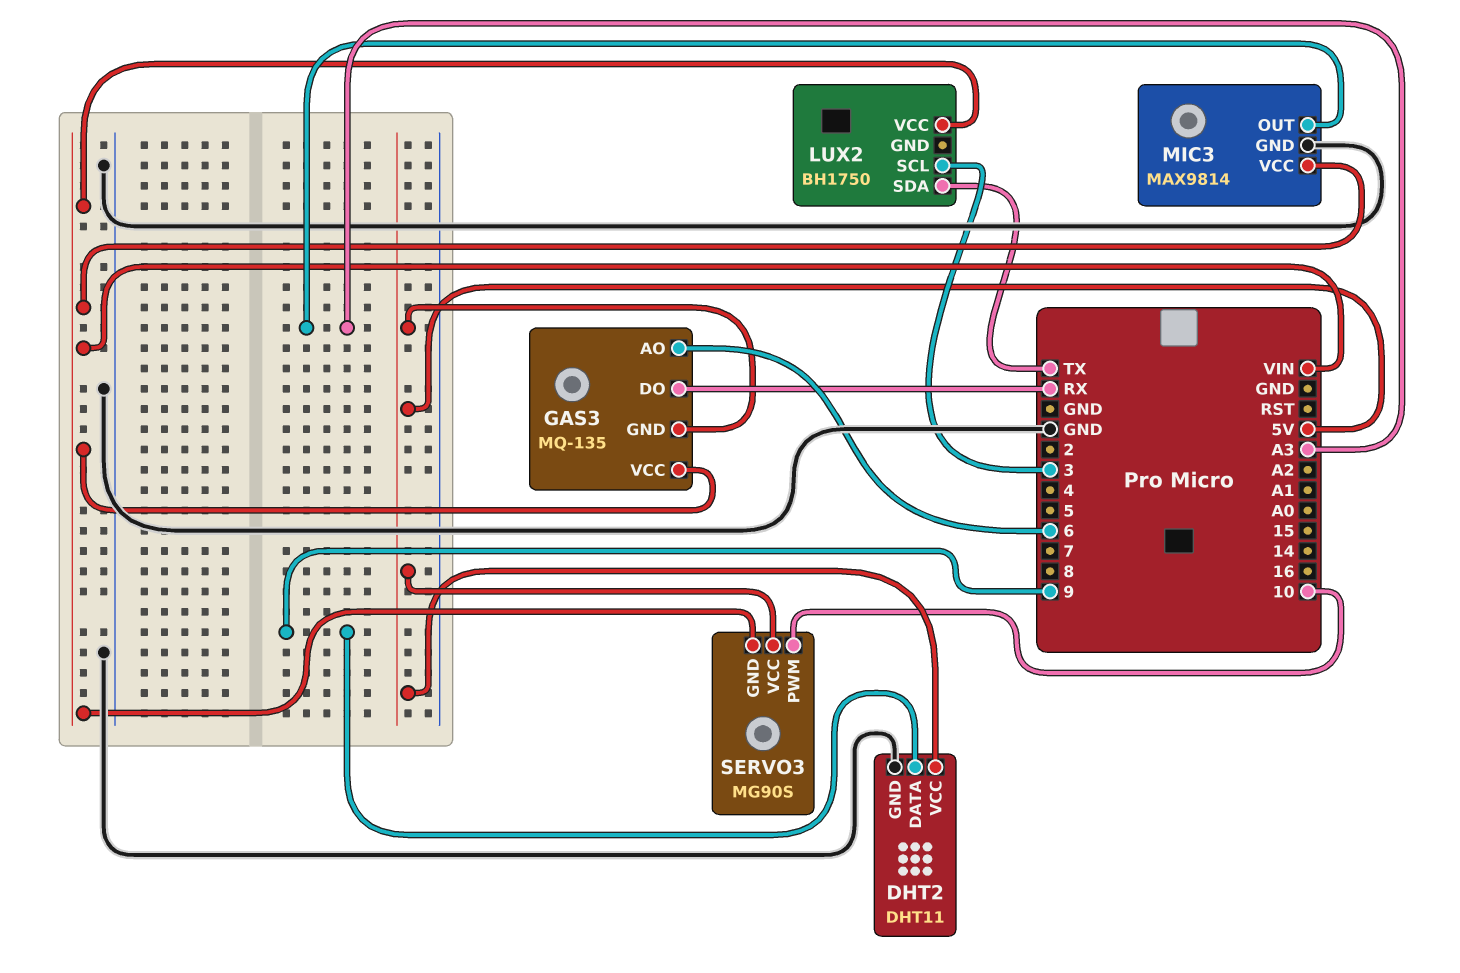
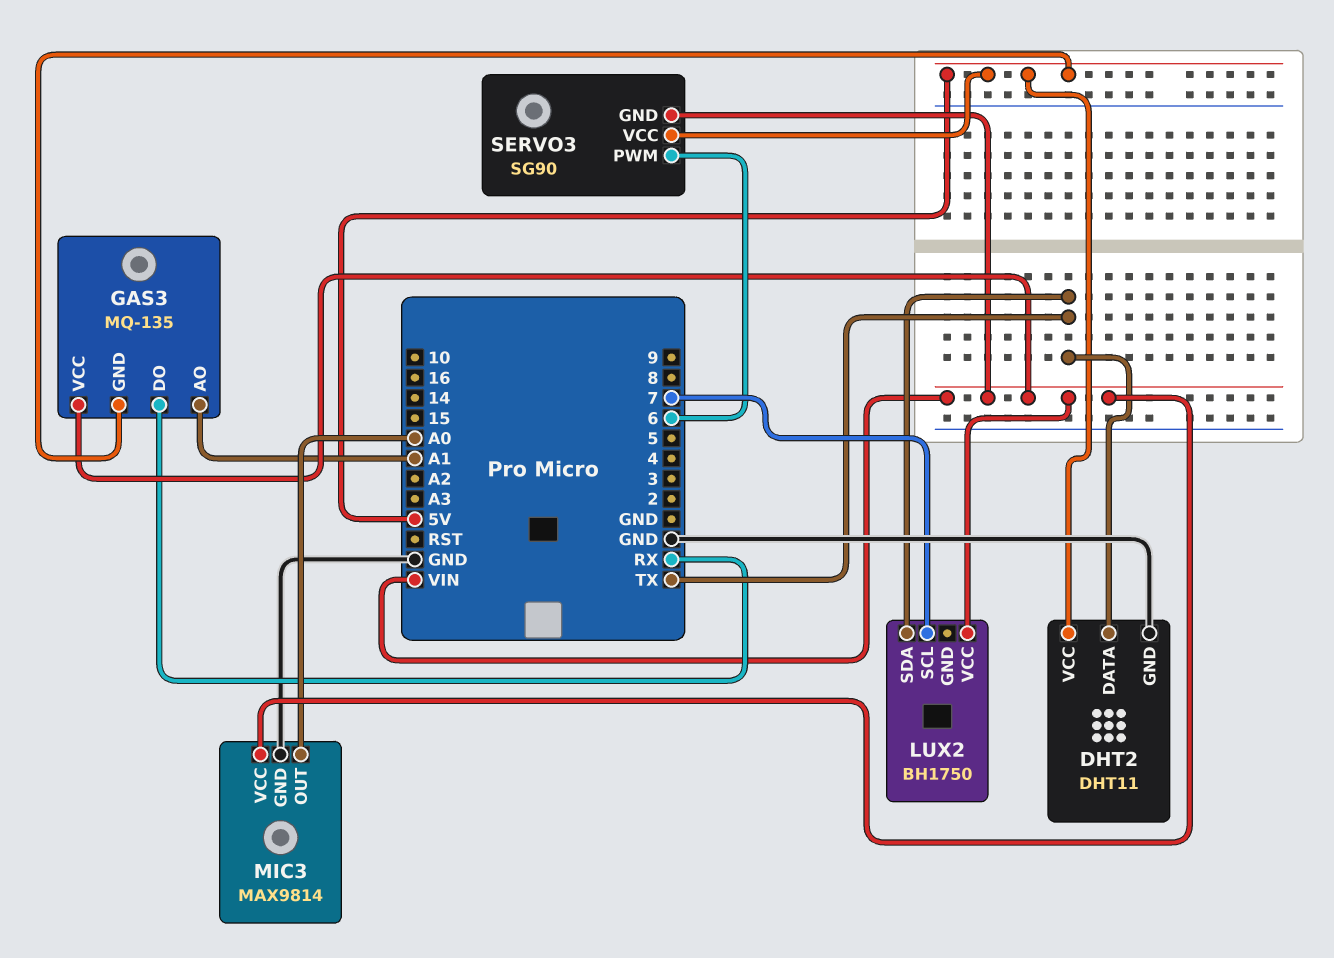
DHT2 pin DATA: 9 -> TX
GAS3 pin AO: 6 -> A1
LUX2 pin SCL: 3 -> 7
MIC3 pin OUT: A3 -> A0
SERVO3: MG90S -> SG90
SERVO3 pin PWM: 10 -> 6

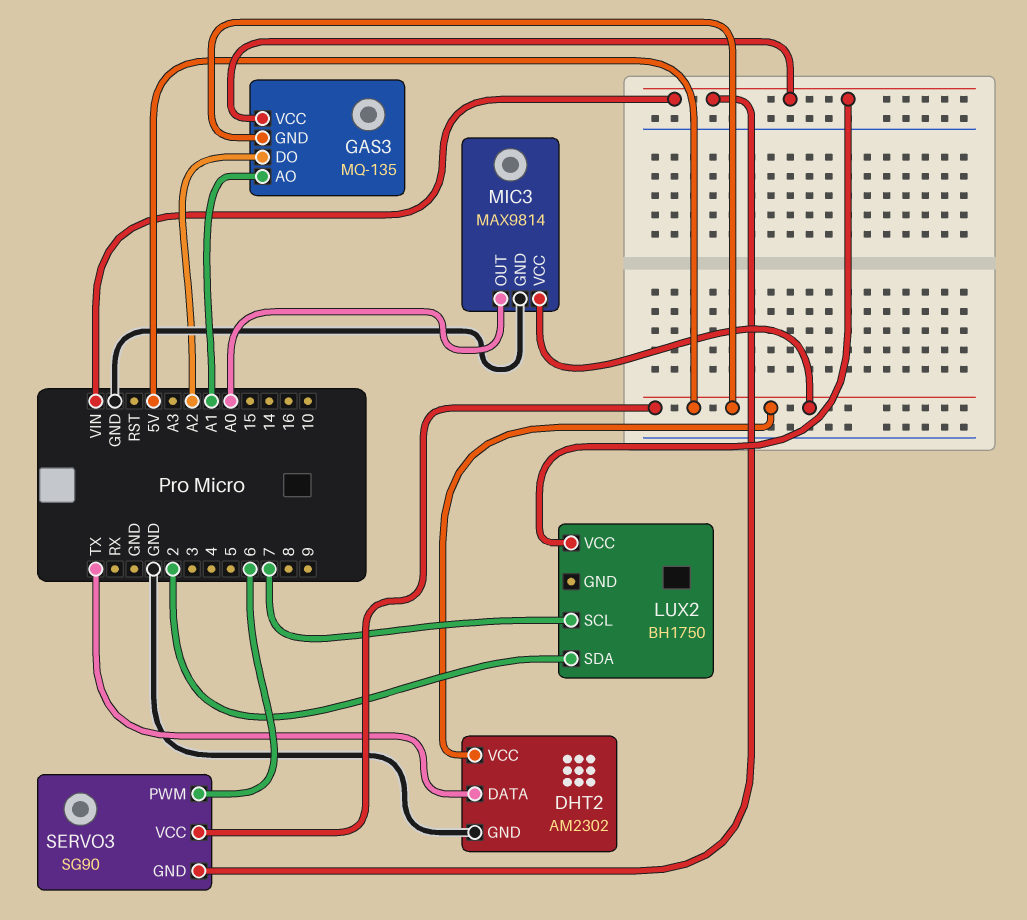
DHT2: DHT11 -> AM2302
GAS3 pin DO: RX -> A2
LUX2 pin SDA: TX -> 2
MIC3 pin VCC: VIN -> 5V

